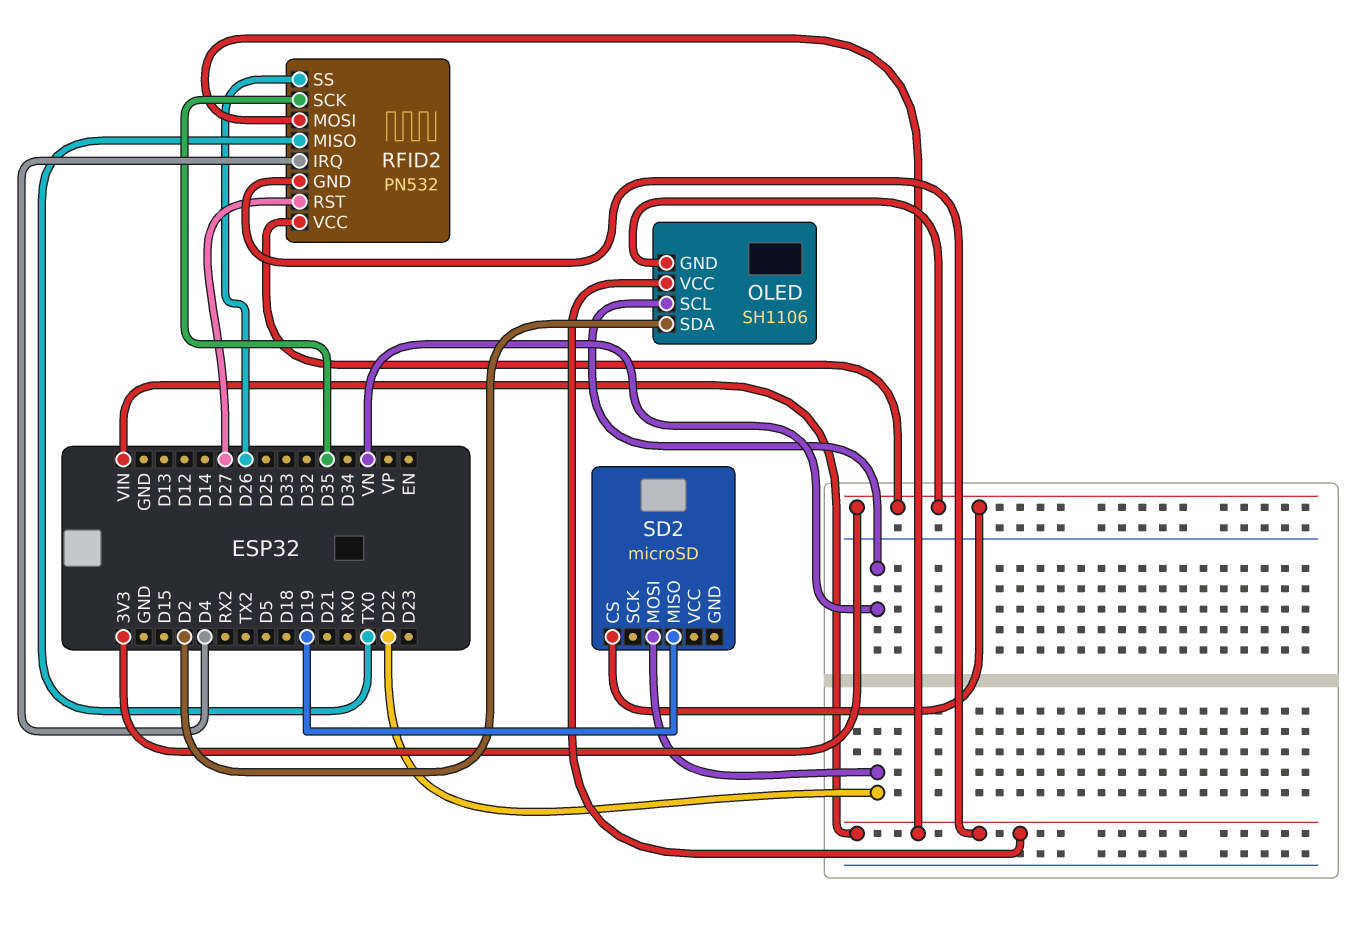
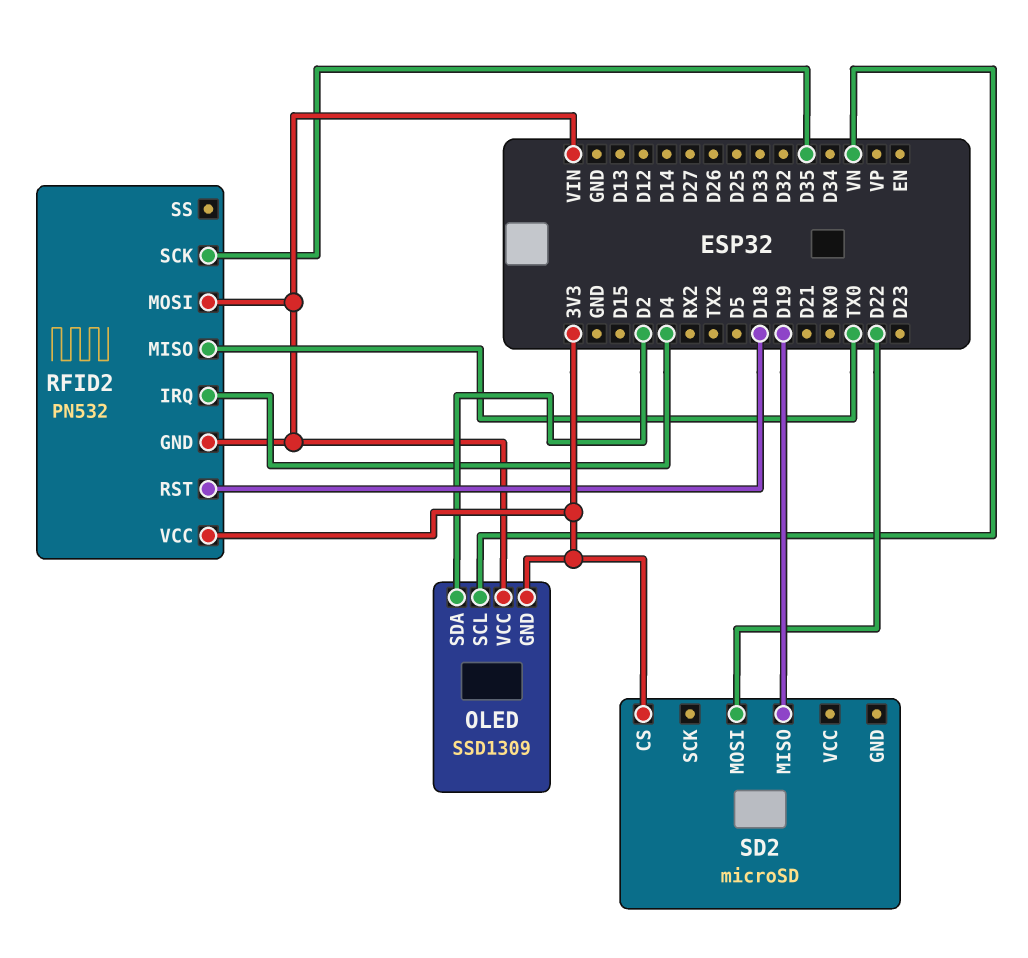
OLED: SH1106 -> SSD1309
RFID2 pin RST: D27 -> D18
RFID2 pin SS: D26 -> none

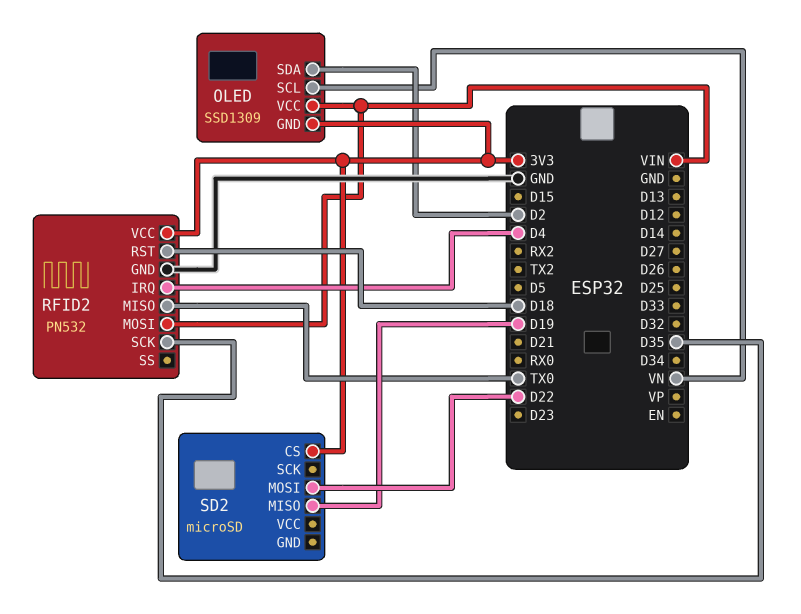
RFID2 pin GND: VIN -> GND

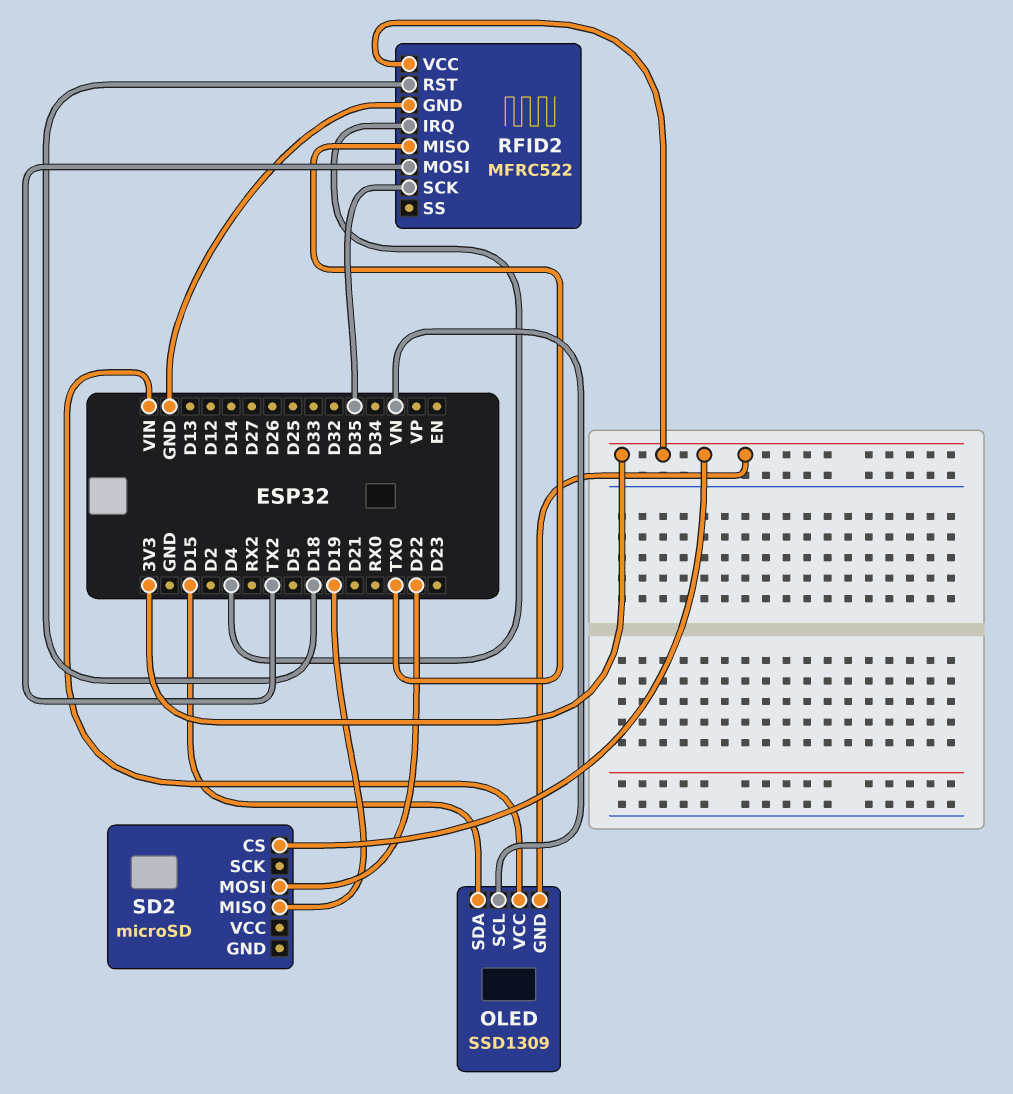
OLED pin SDA: D2 -> D15
RFID2: PN532 -> MFRC522
RFID2 pin MOSI: VIN -> TX2

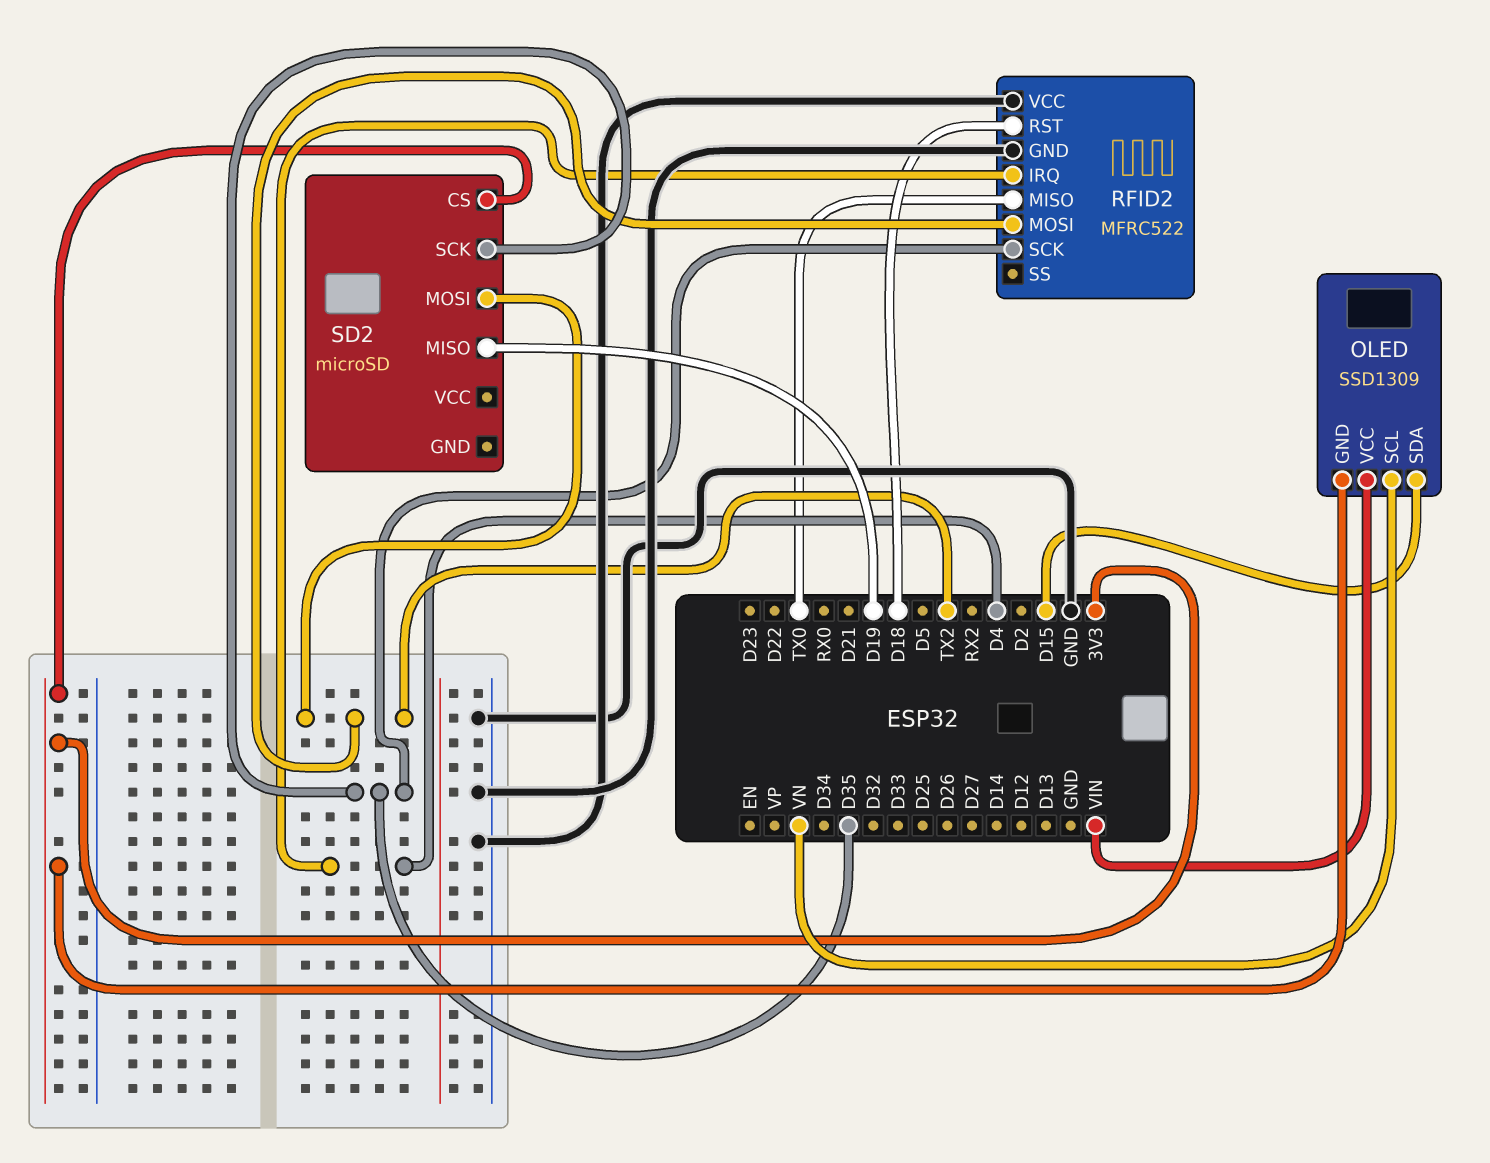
RFID2 pin VCC: 3V3 -> GND
SD2 pin MOSI: D22 -> TX2
SD2 pin SCK: none -> D35

